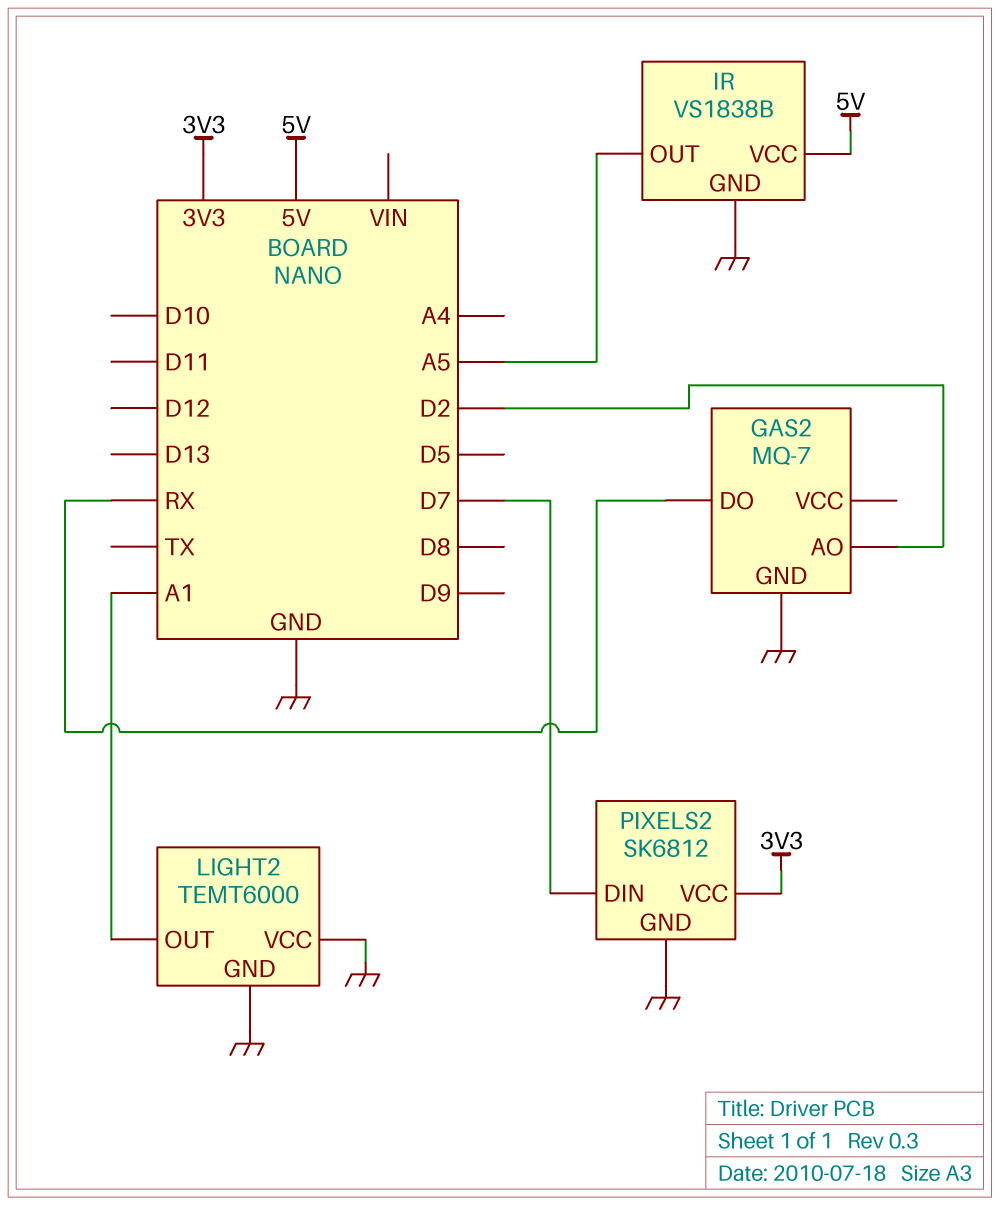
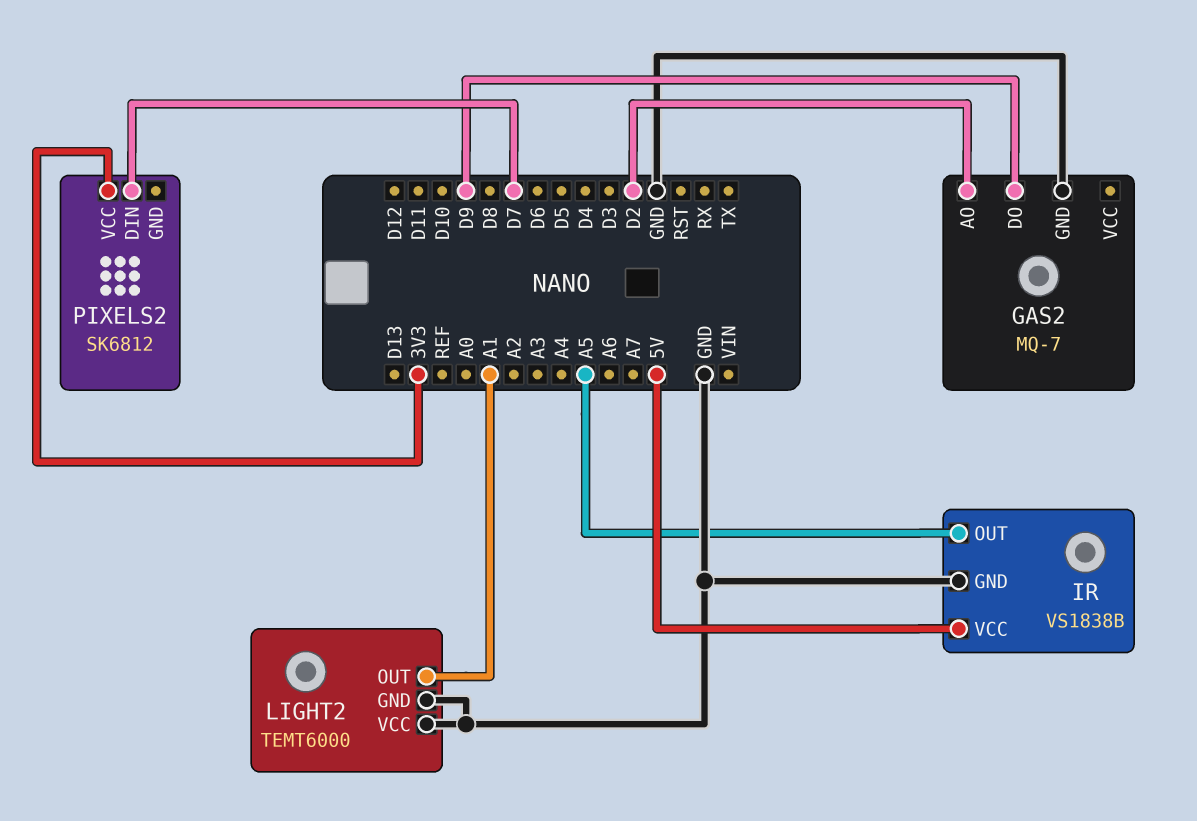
GAS2 pin DO: RX -> D9
PIXELS2 pin GND: GND -> none

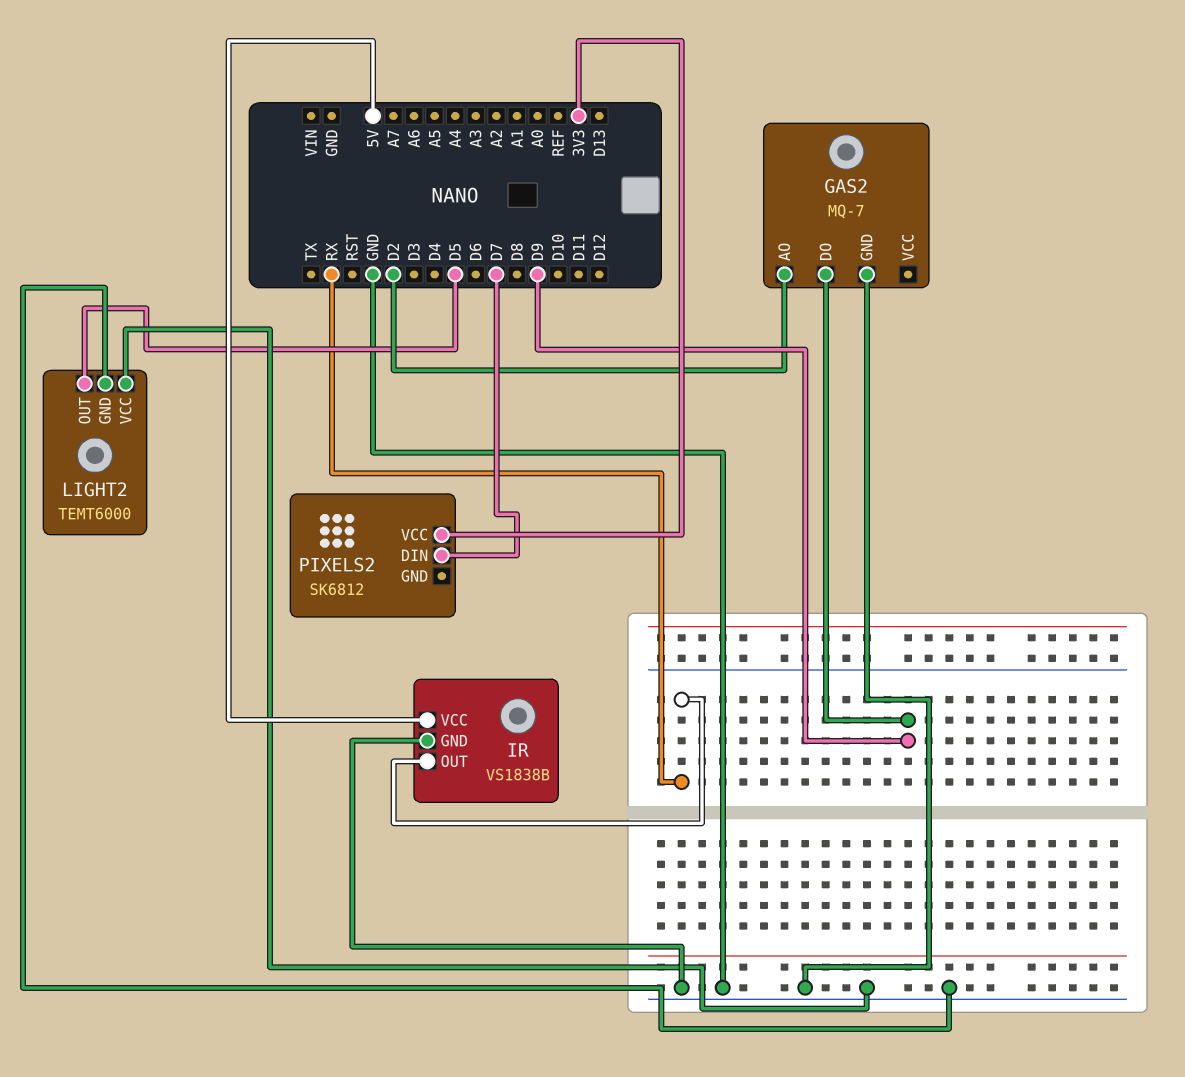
IR pin OUT: A5 -> RX
LIGHT2 pin OUT: A1 -> D5

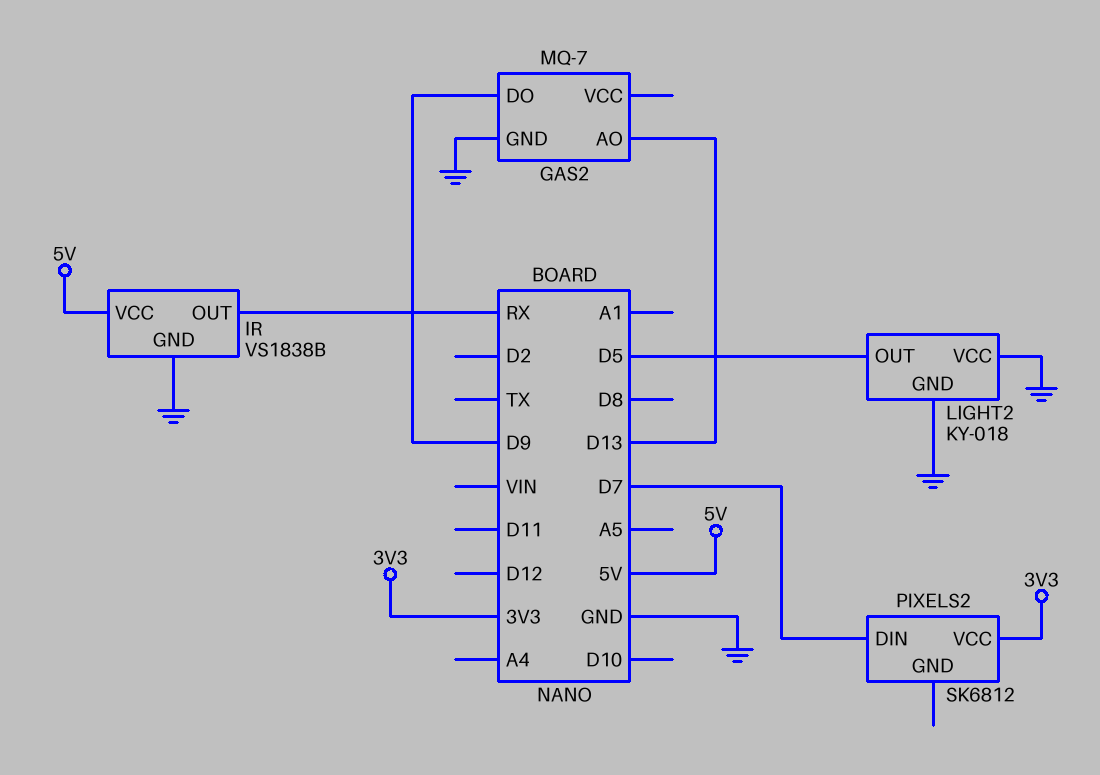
GAS2 pin AO: D2 -> D13
LIGHT2: TEMT6000 -> KY-018

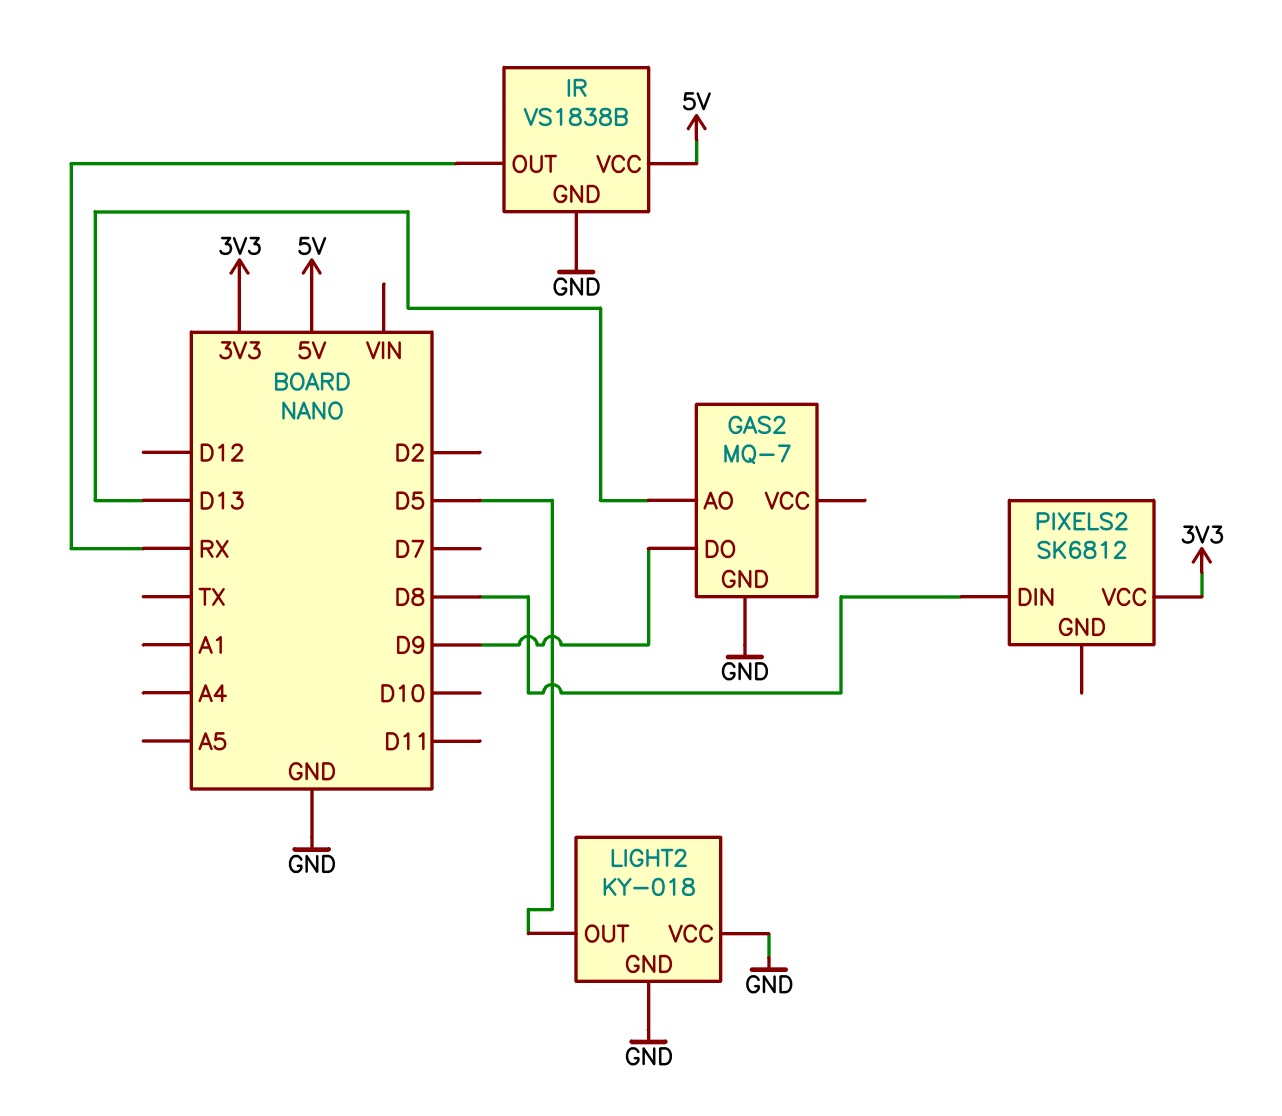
PIXELS2 pin DIN: D7 -> D8

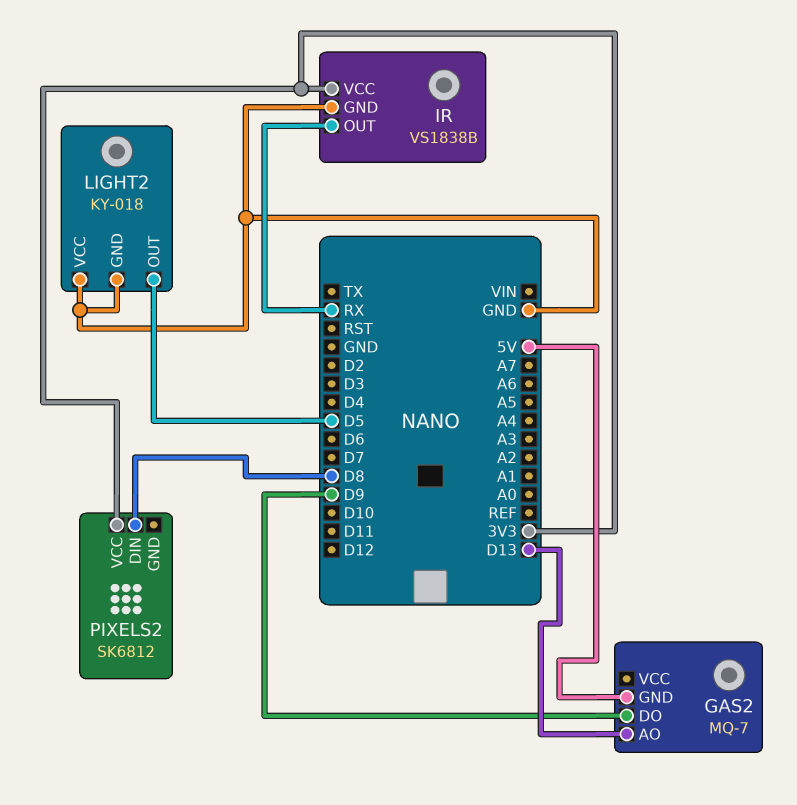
GAS2 pin GND: GND -> 5V
IR pin VCC: 5V -> 3V3

